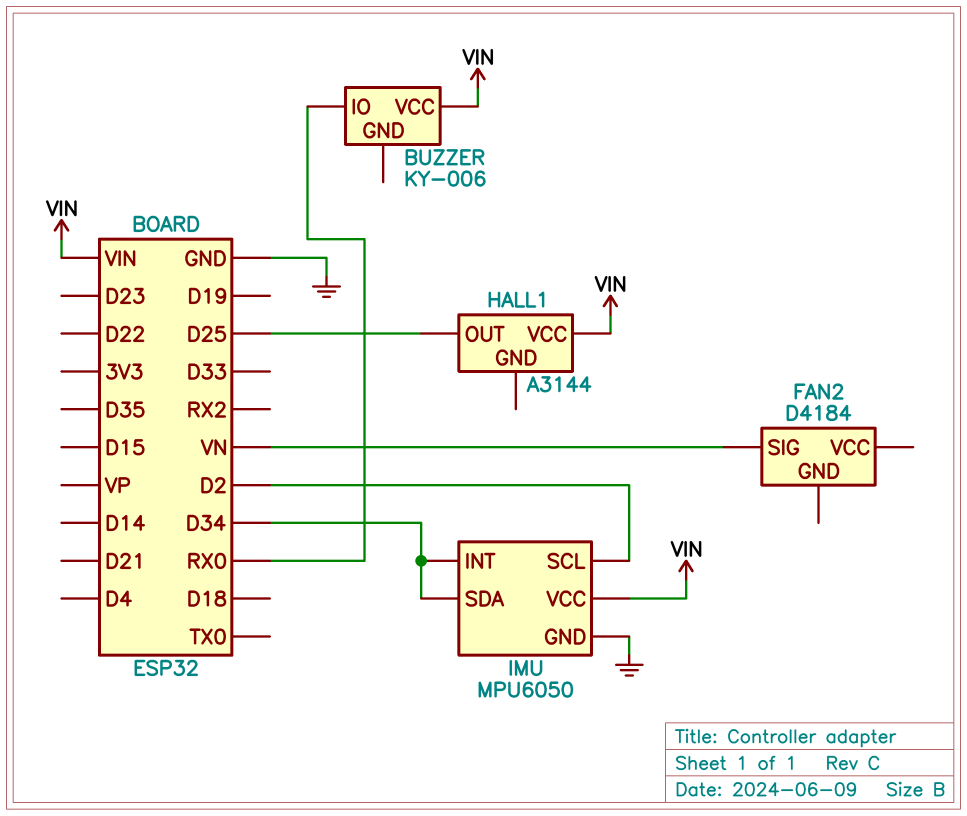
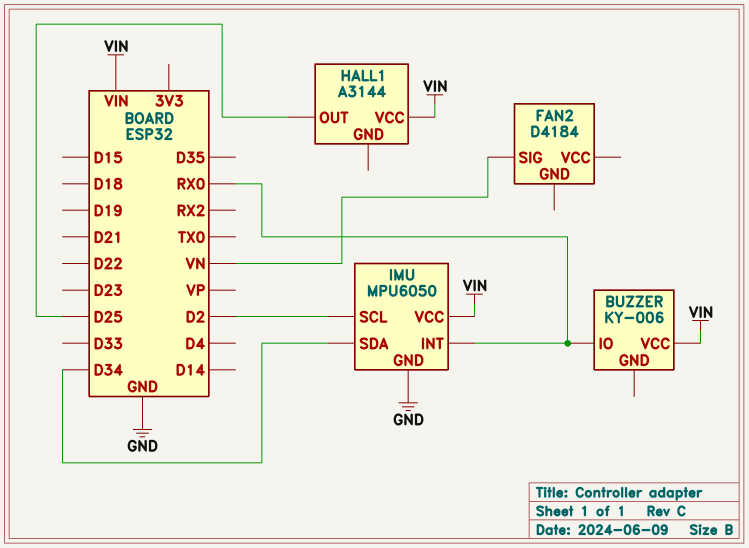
IMU pin INT: D34 -> RX0

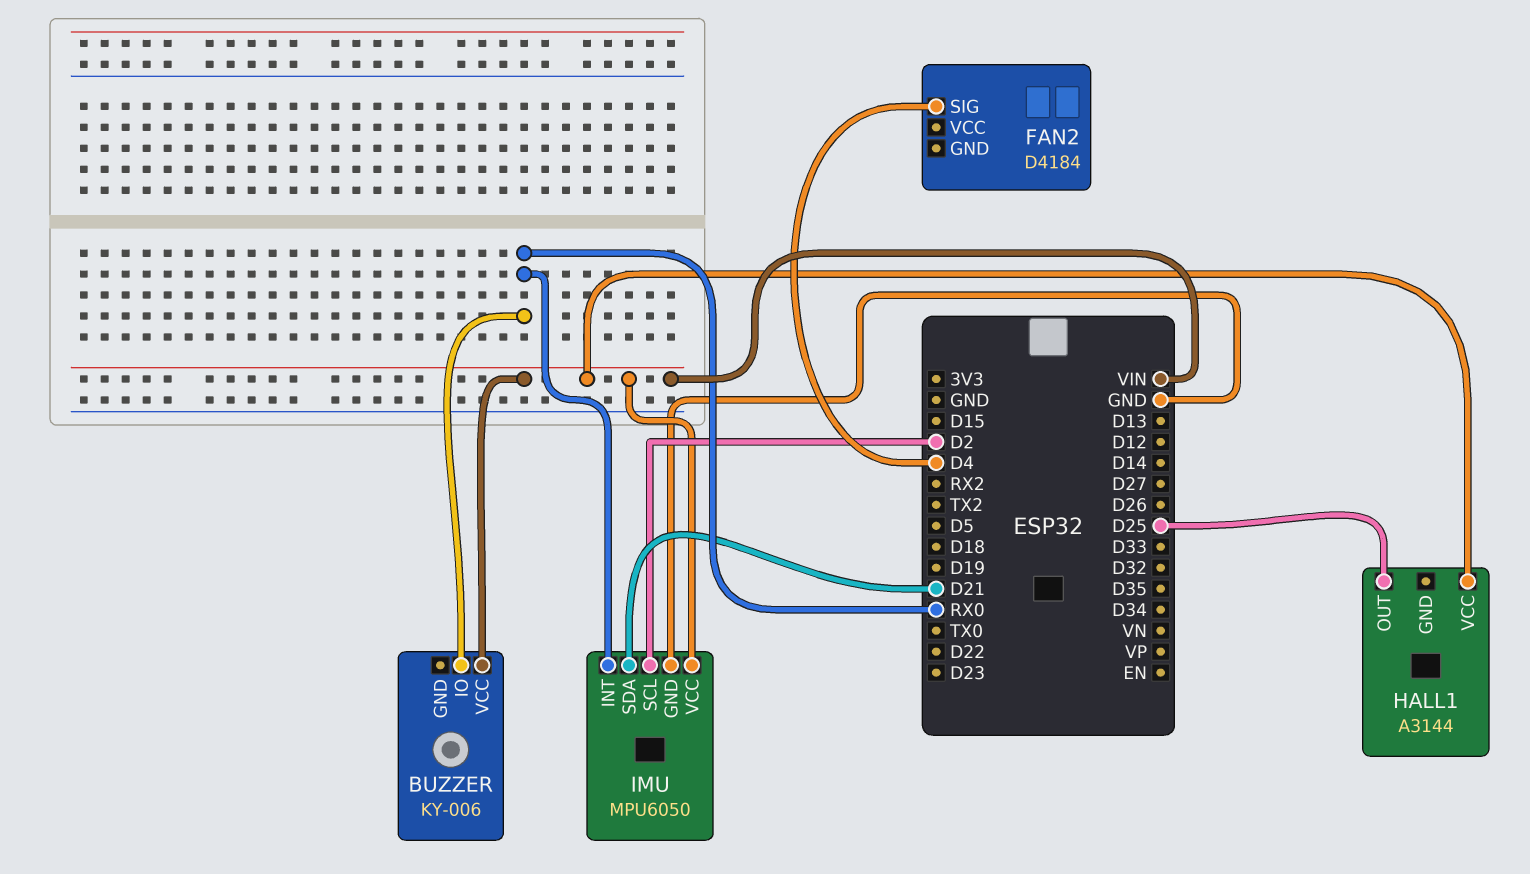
FAN2 pin SIG: VN -> D4
IMU pin SDA: D34 -> D21

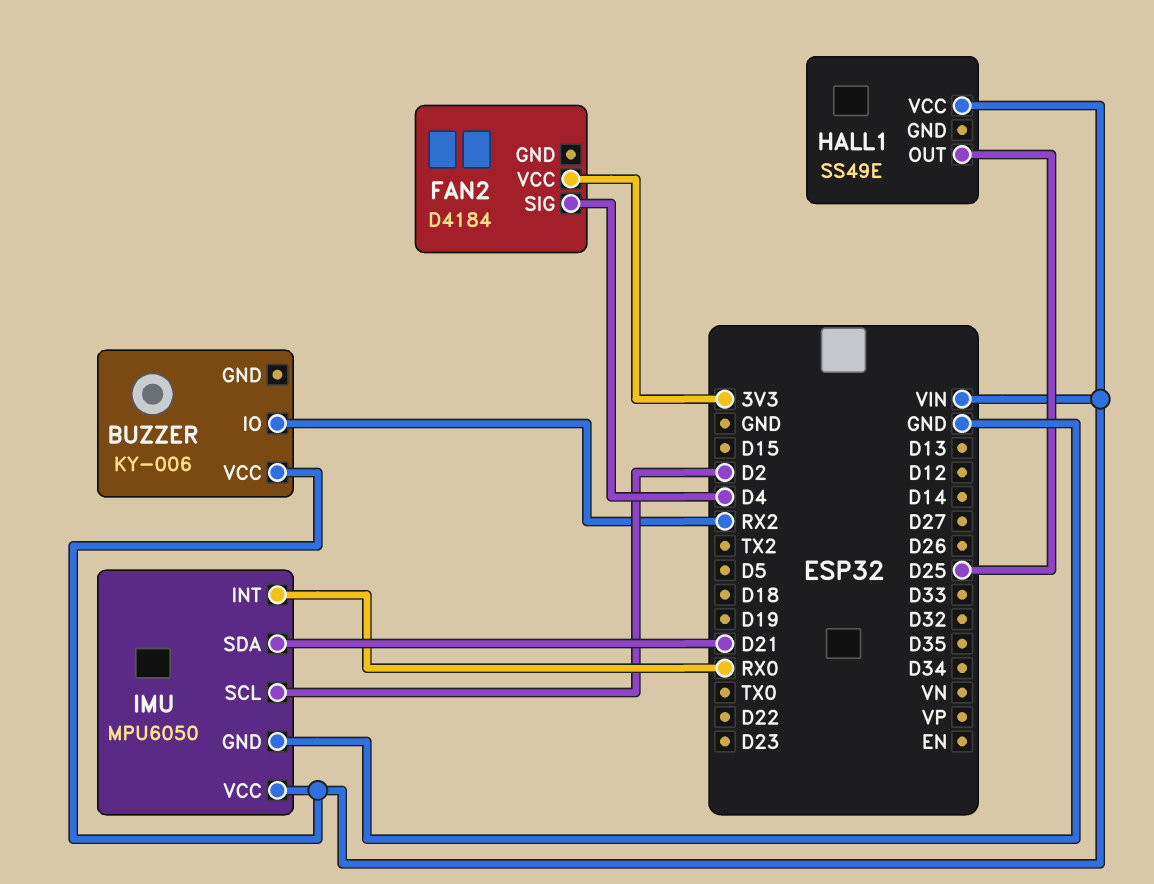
BUZZER pin IO: RX0 -> RX2
FAN2 pin VCC: none -> 3V3
HALL1: A3144 -> SS49E

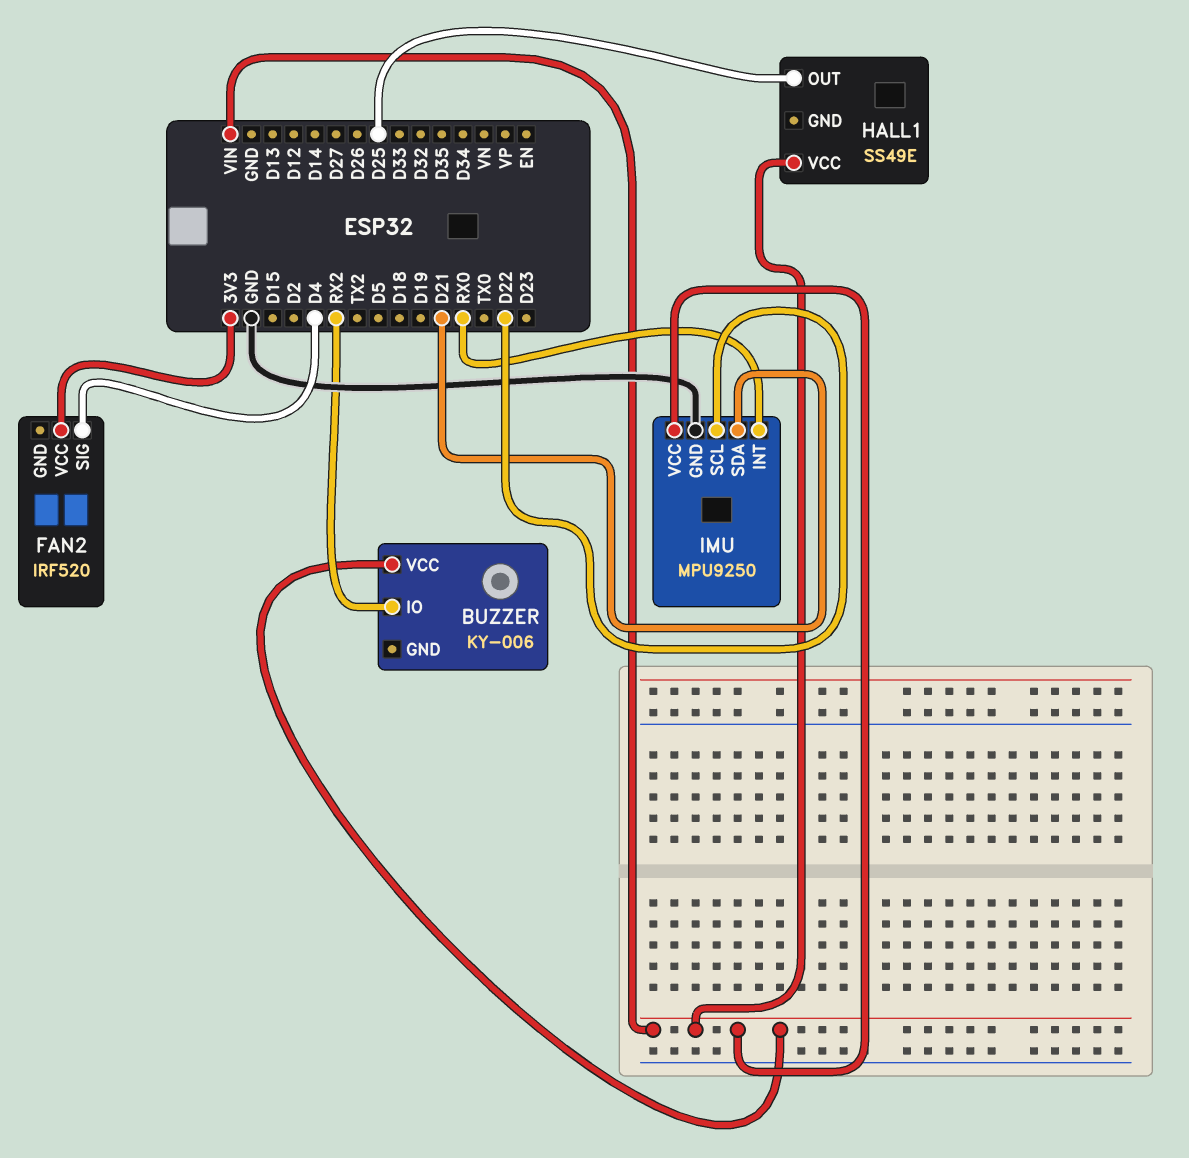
FAN2: D4184 -> IRF520
IMU: MPU6050 -> MPU9250
IMU pin SCL: D2 -> D22

